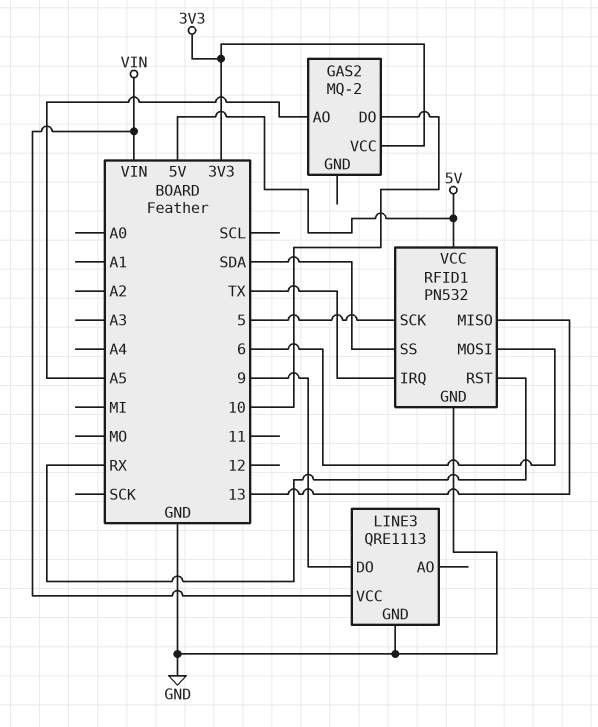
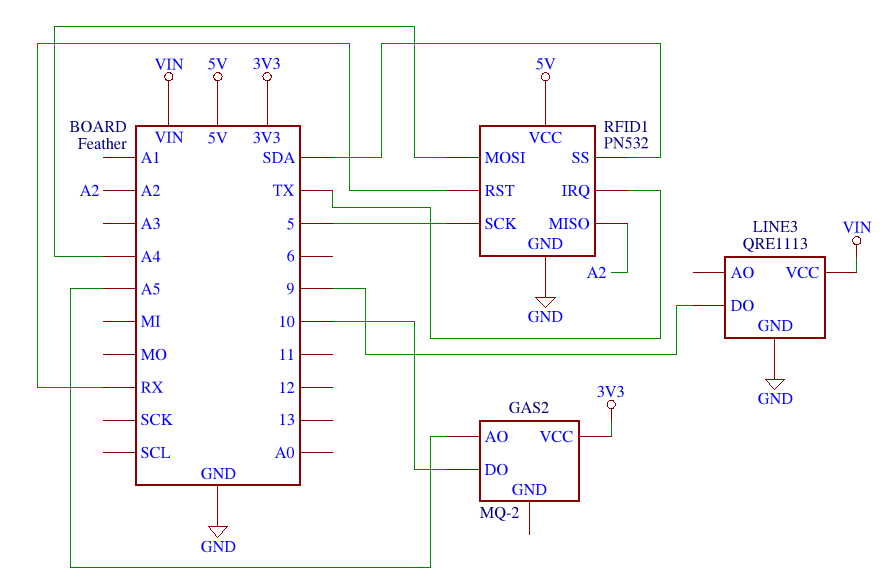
RFID1 pin MISO: 13 -> A2
RFID1 pin MOSI: 6 -> A4

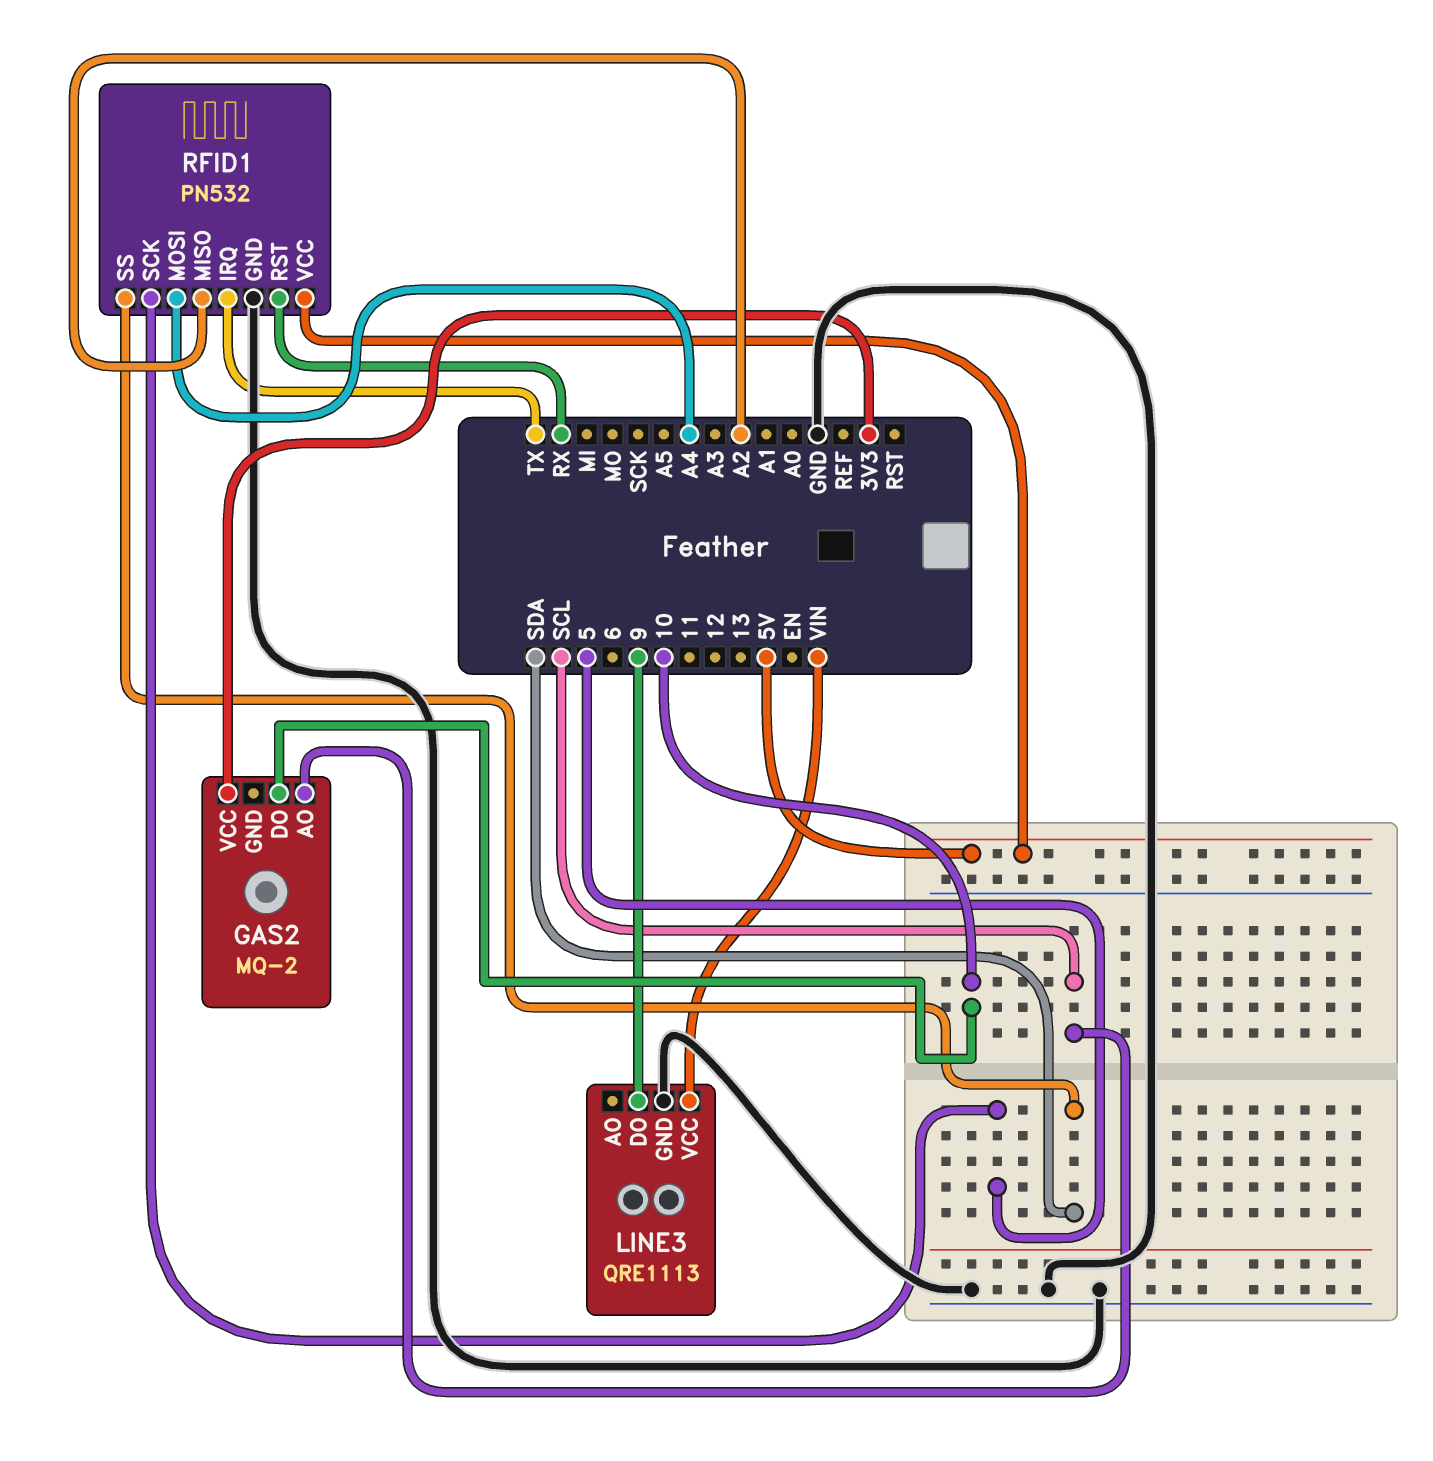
GAS2 pin AO: A5 -> SCL

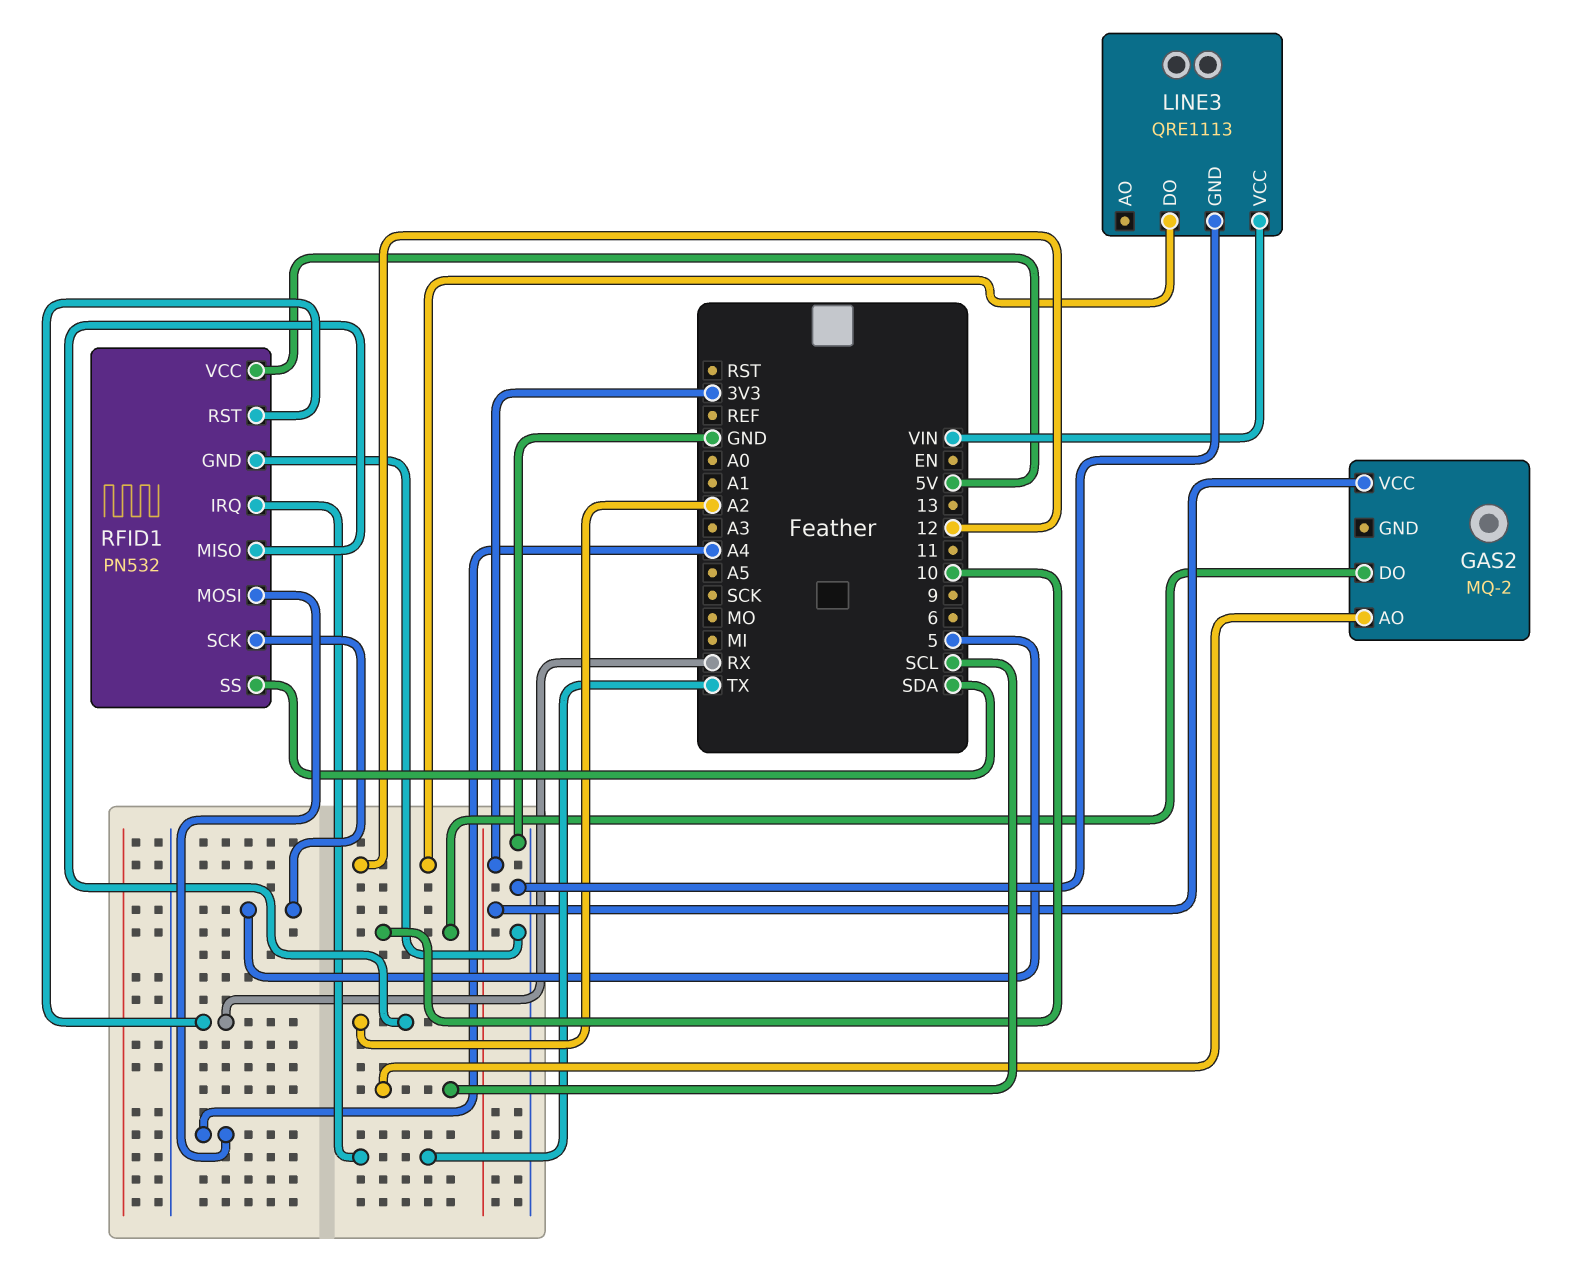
LINE3 pin DO: 9 -> 12

